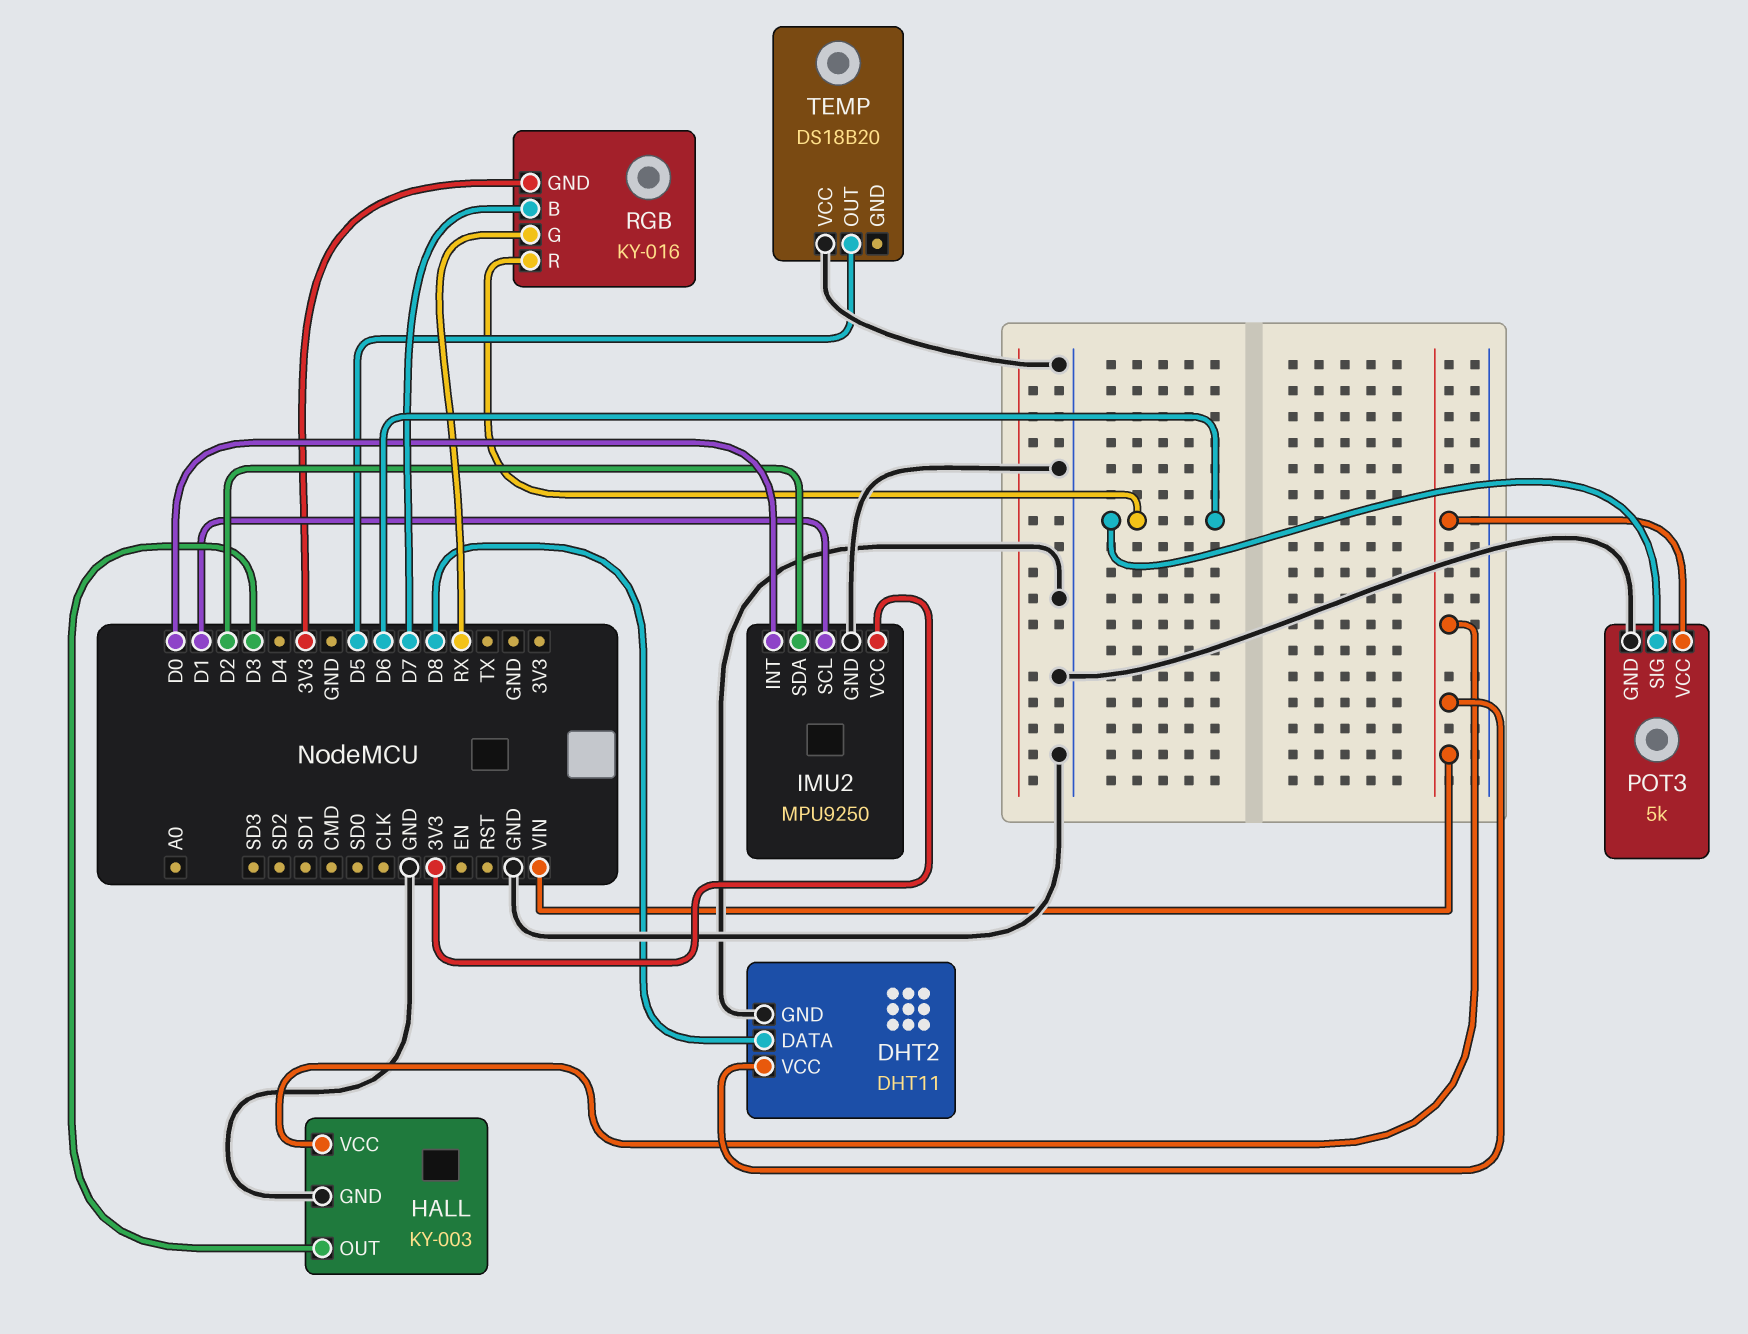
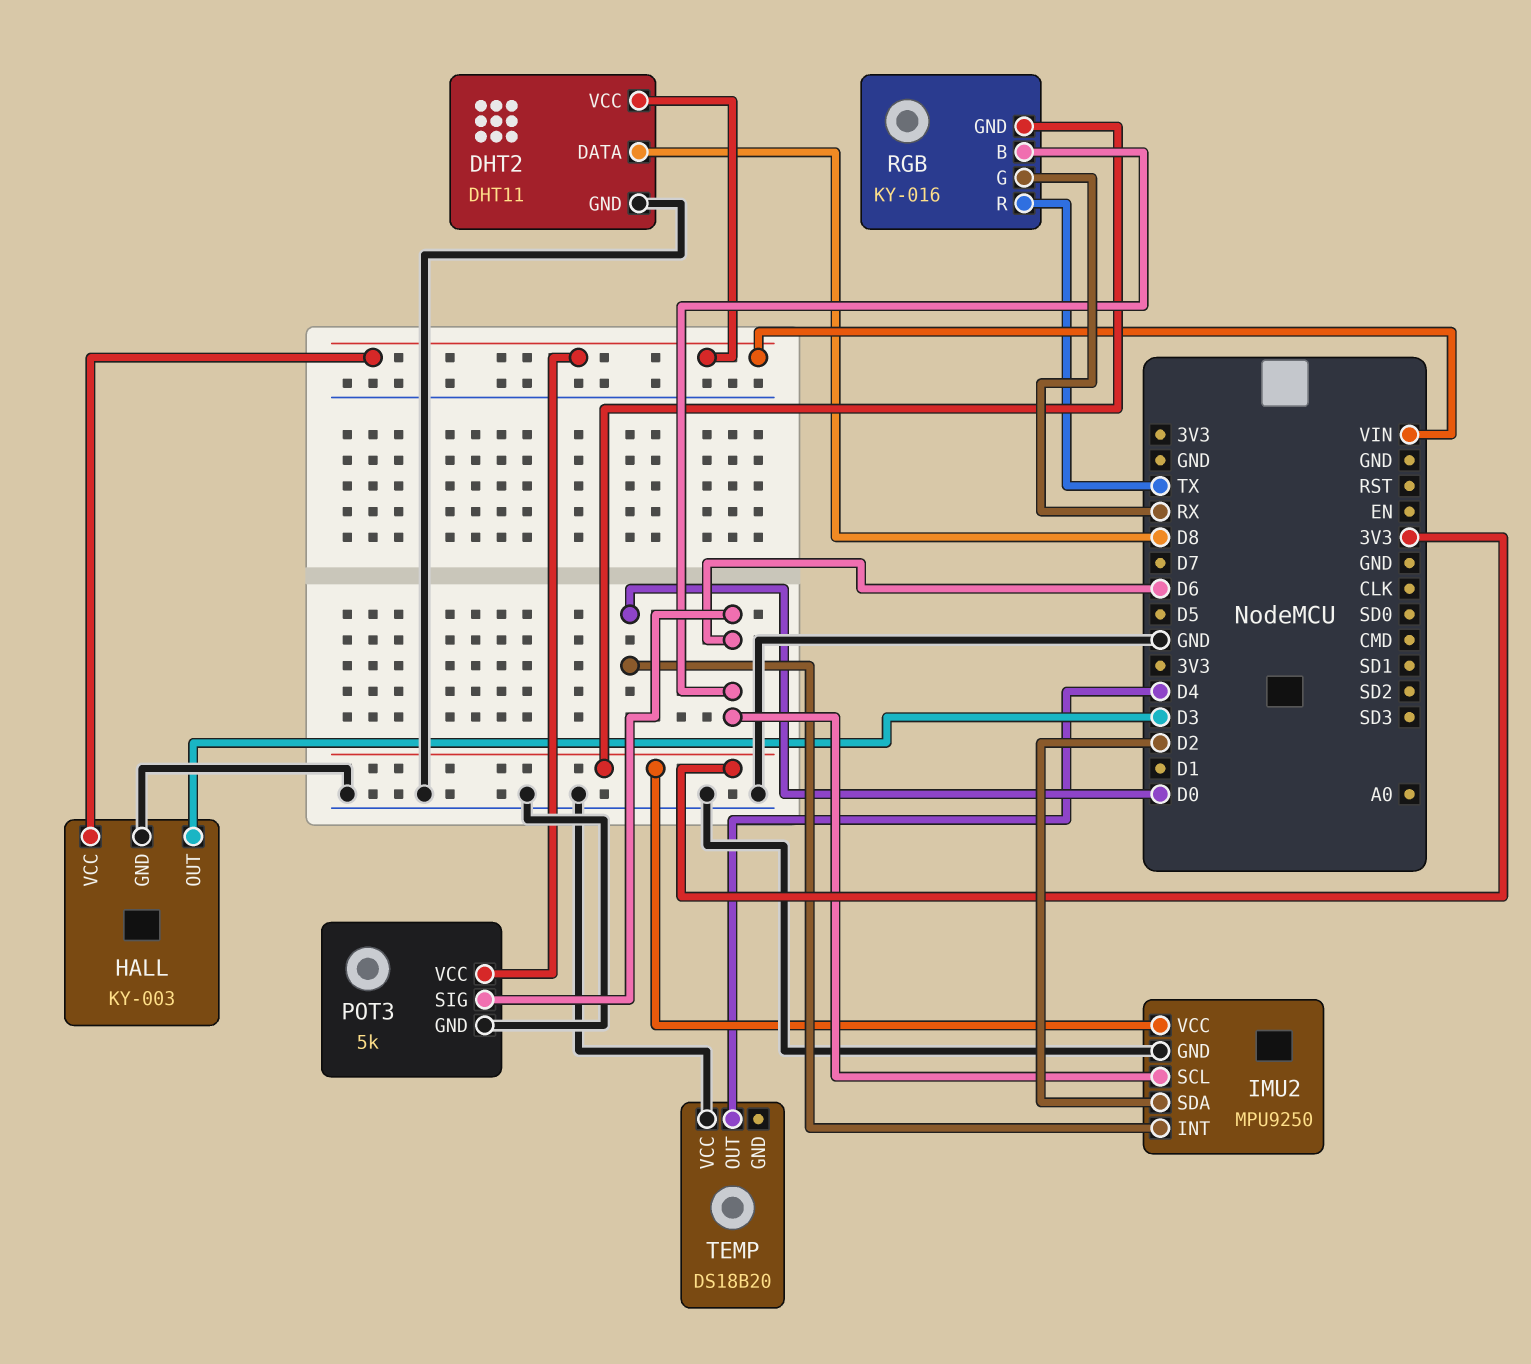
IMU2 pin SCL: D1 -> D6
RGB pin B: D7 -> D6
RGB pin R: D6 -> TX
TEMP pin OUT: D5 -> D4

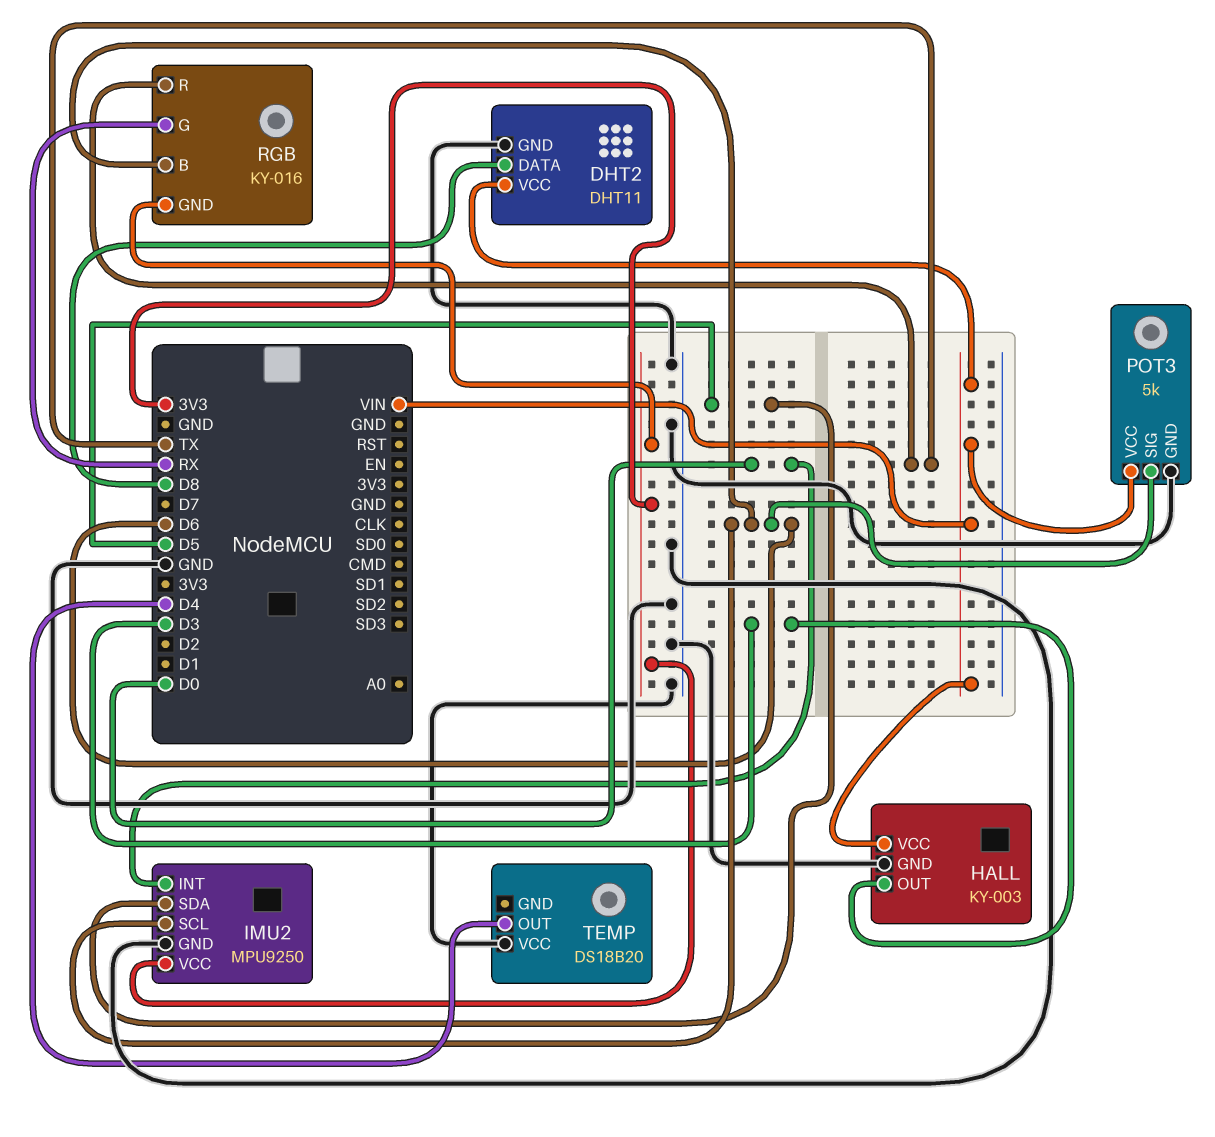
IMU2 pin SDA: D2 -> D5

